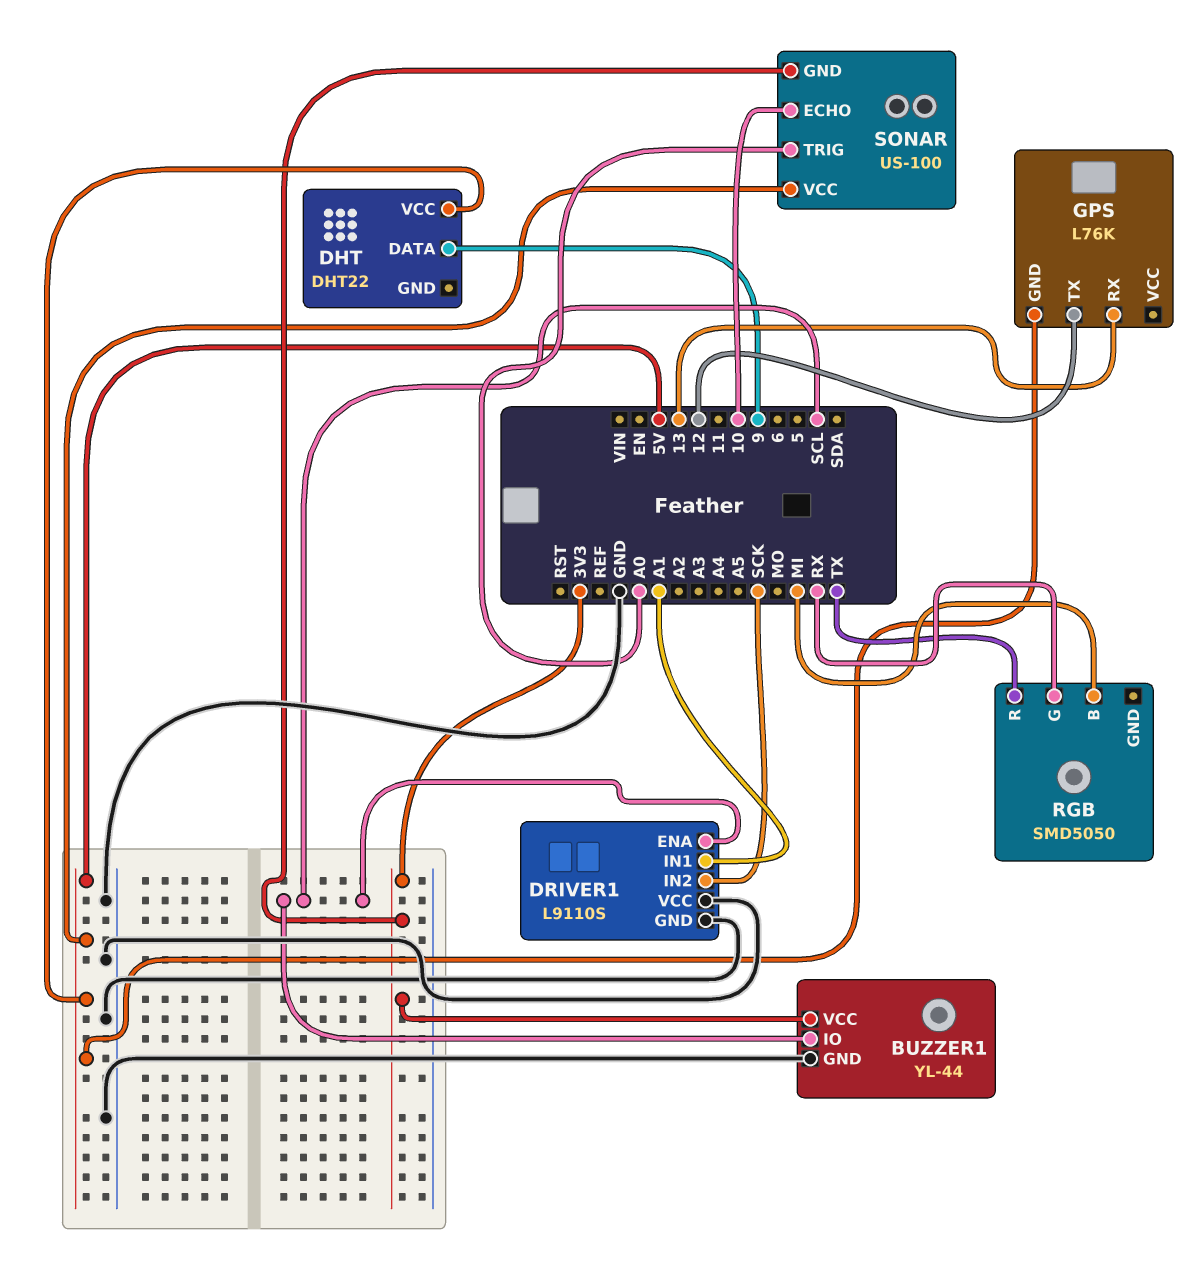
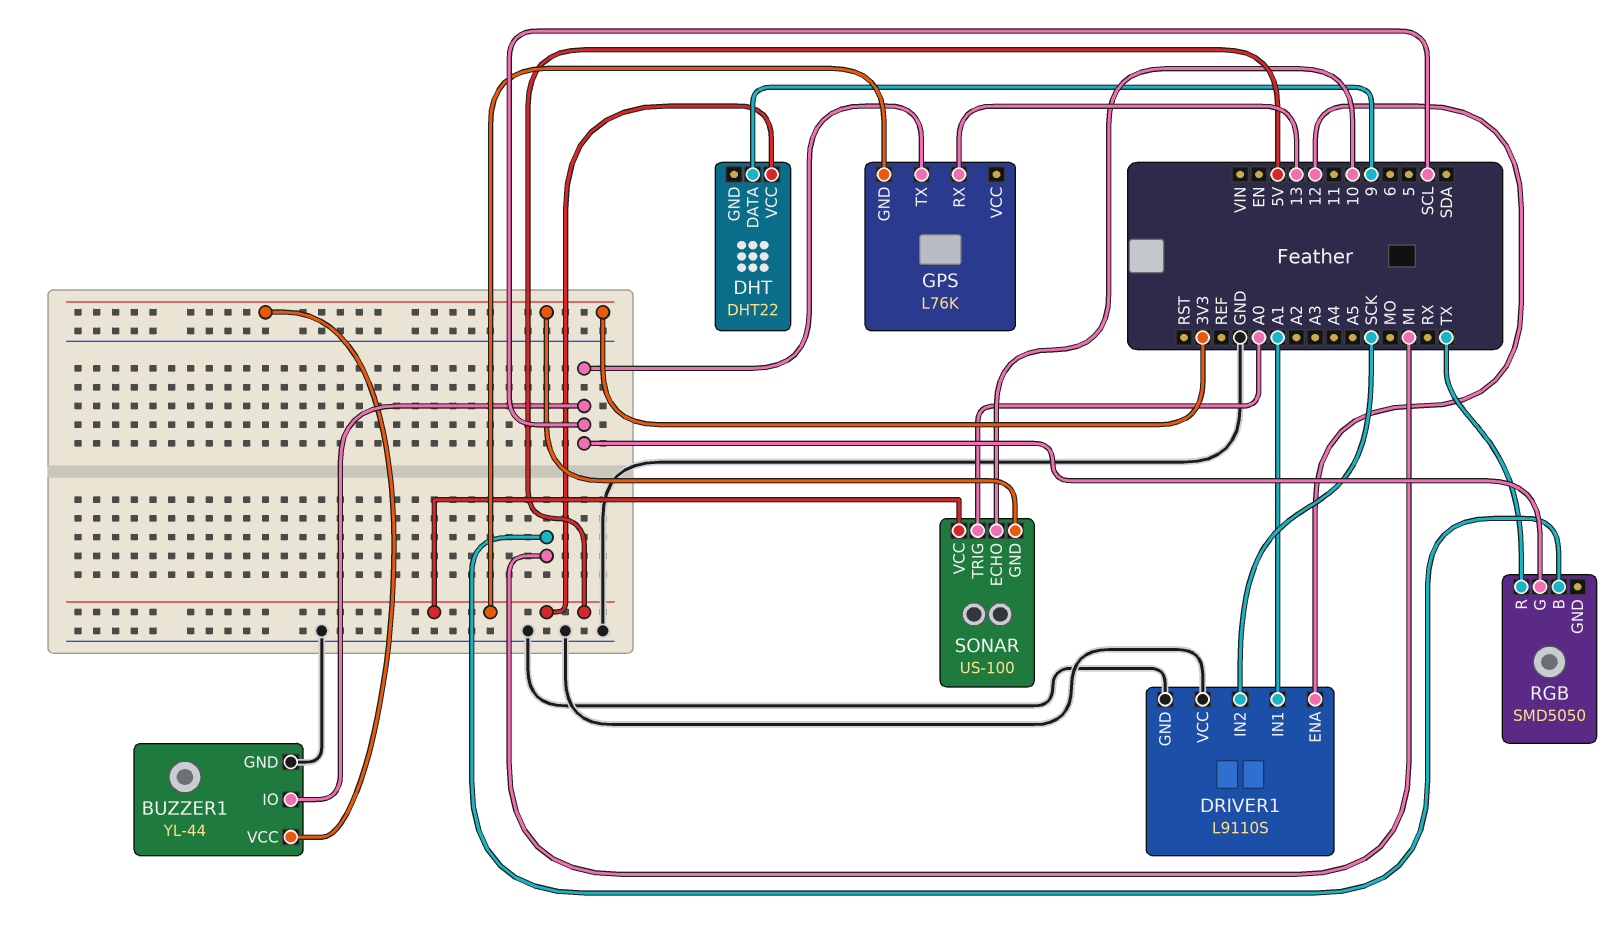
DRIVER1 pin ENA: SCL -> 12
GPS pin TX: 12 -> SCL
RGB pin G: RX -> SCL

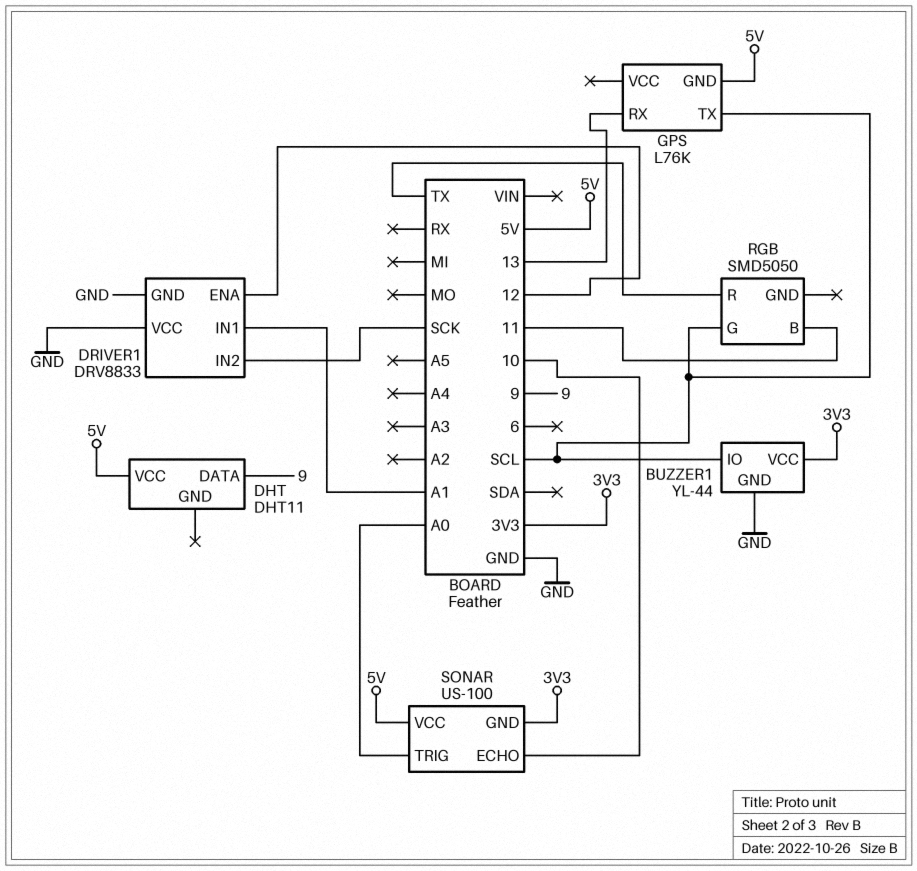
DHT: DHT22 -> DHT11
DRIVER1: L9110S -> DRV8833
RGB pin B: MI -> 11

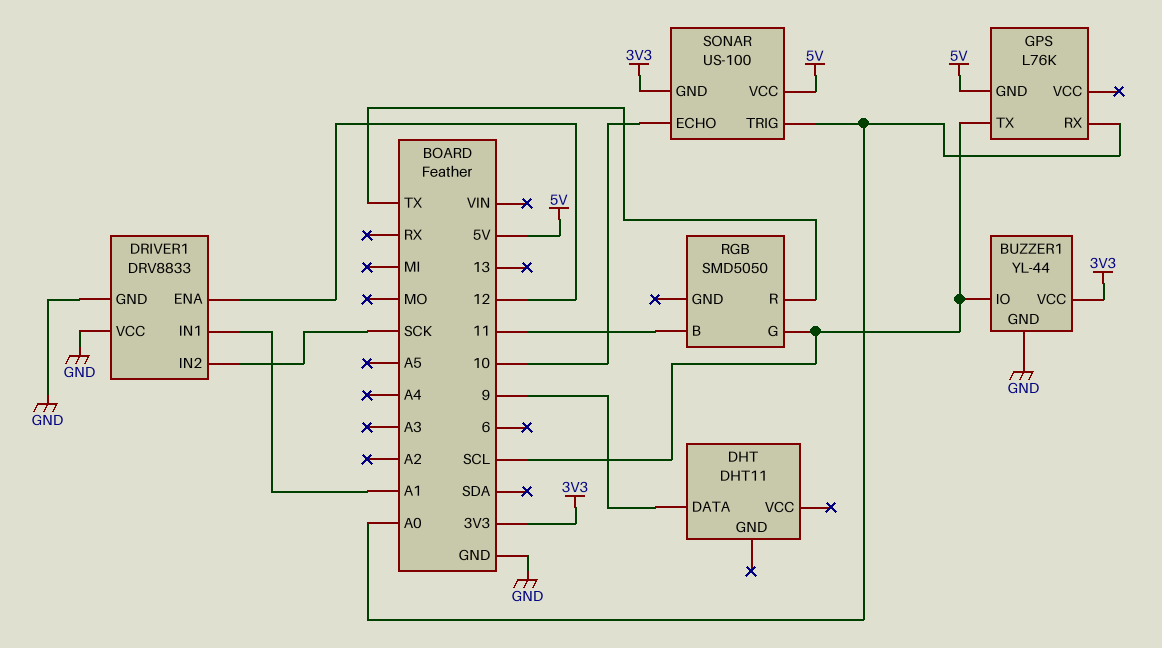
DHT pin VCC: 5V -> none
GPS pin RX: 13 -> A0

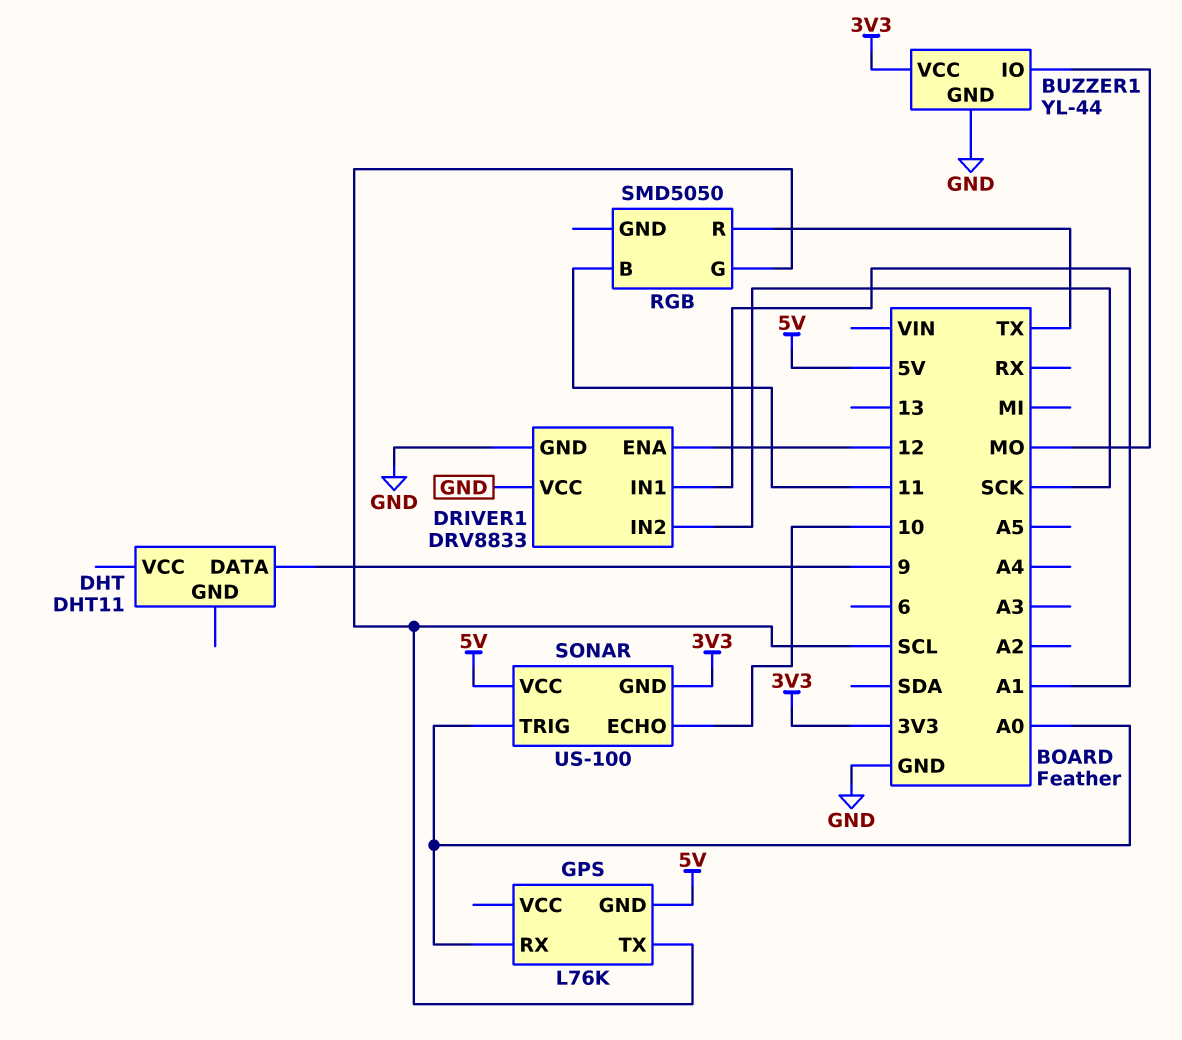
BUZZER1 pin IO: SCL -> MO

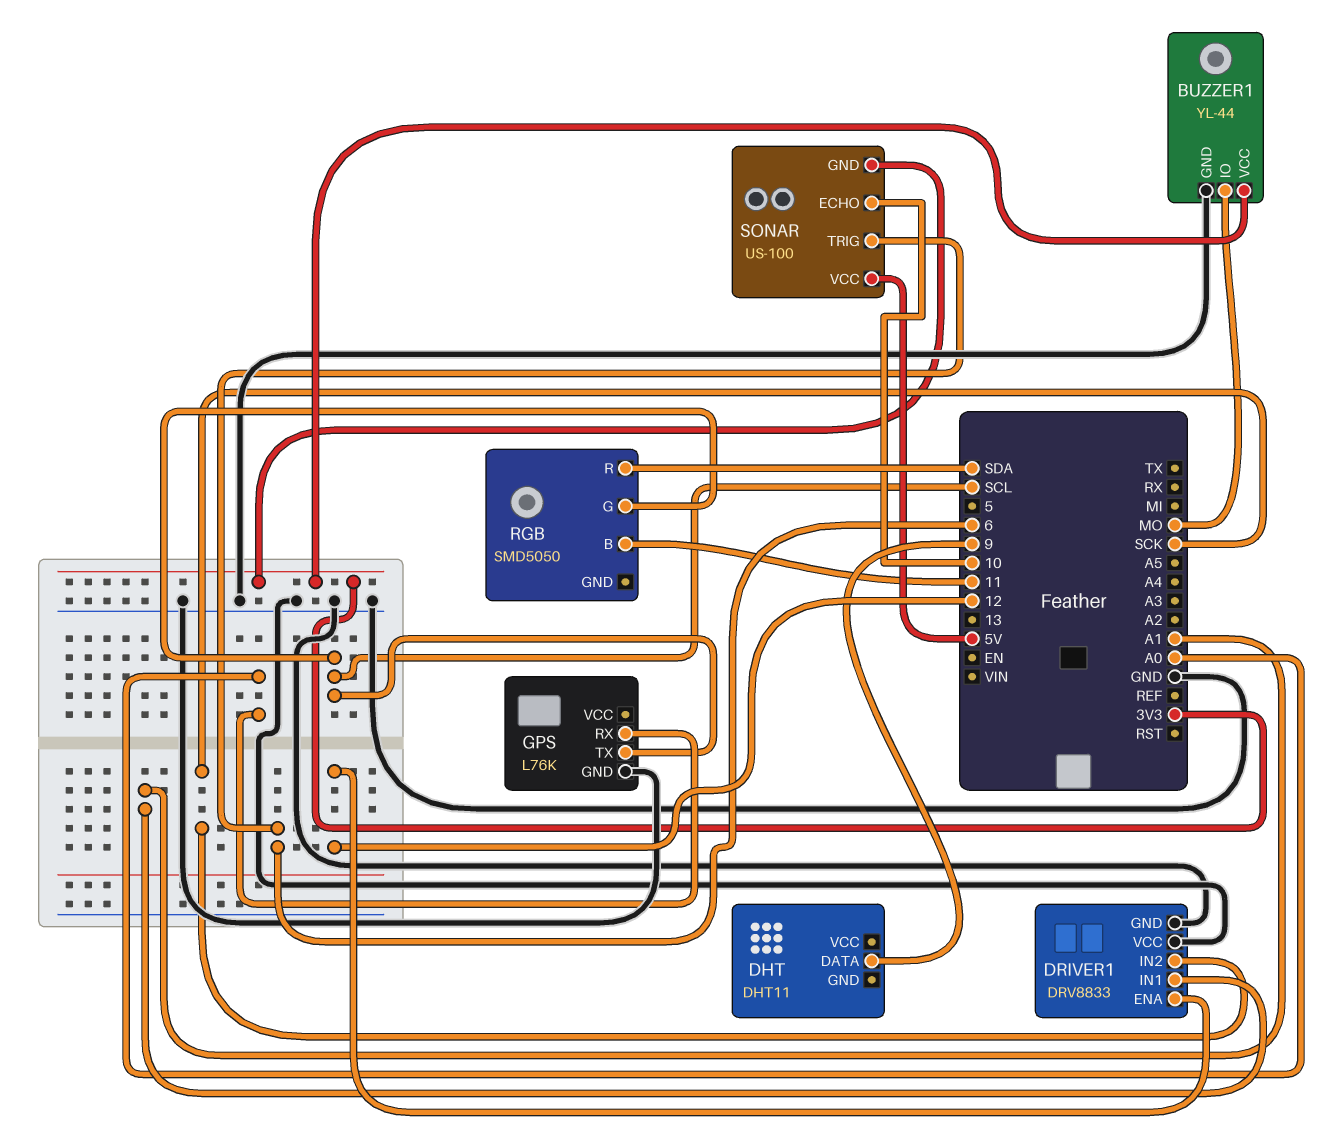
GPS pin GND: 5V -> GND
RGB pin R: TX -> SDA
SONAR pin TRIG: A0 -> 6

